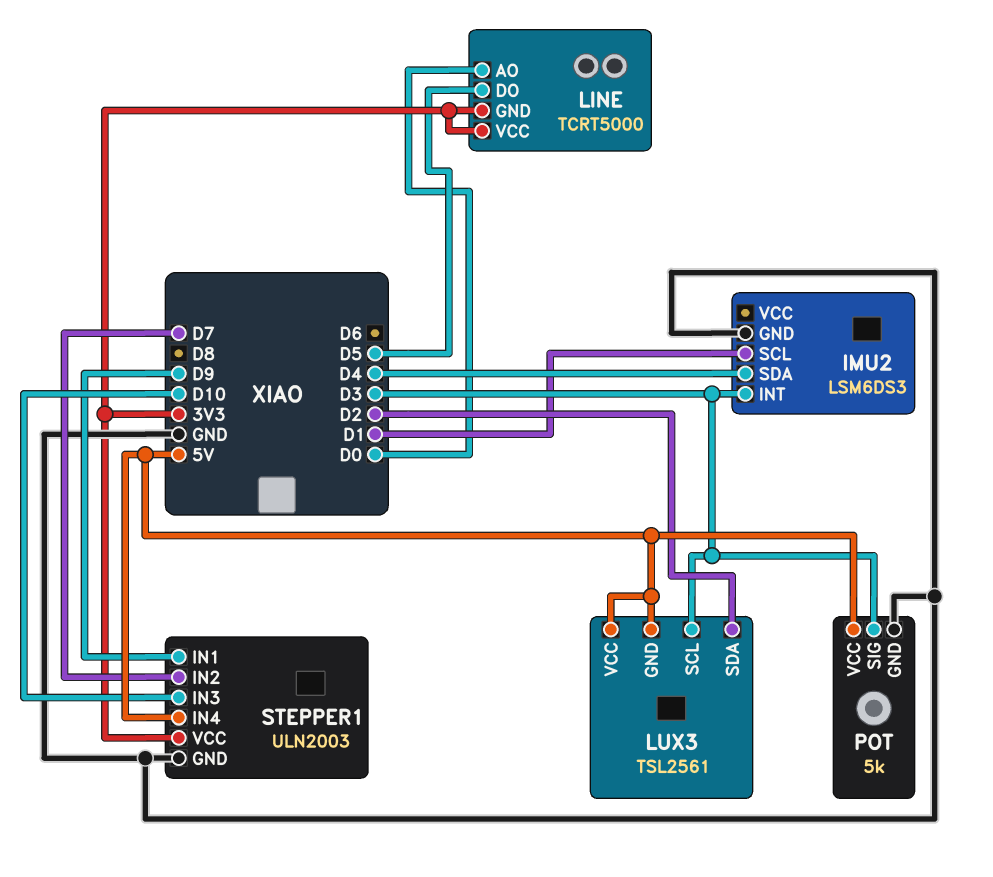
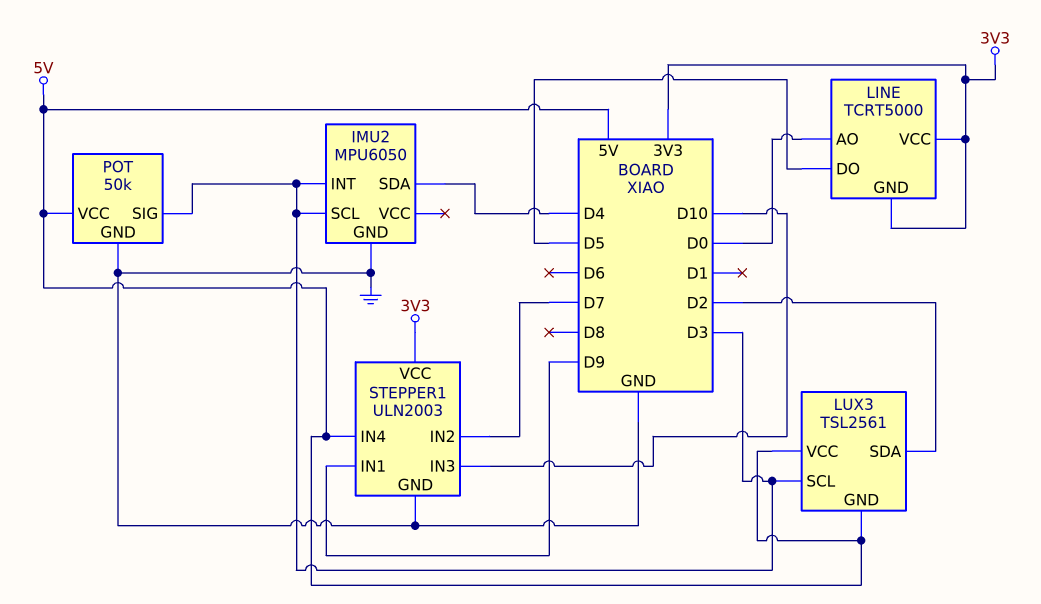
IMU2: LSM6DS3 -> MPU6050
IMU2 pin SCL: D1 -> D3
POT: 5k -> 50k

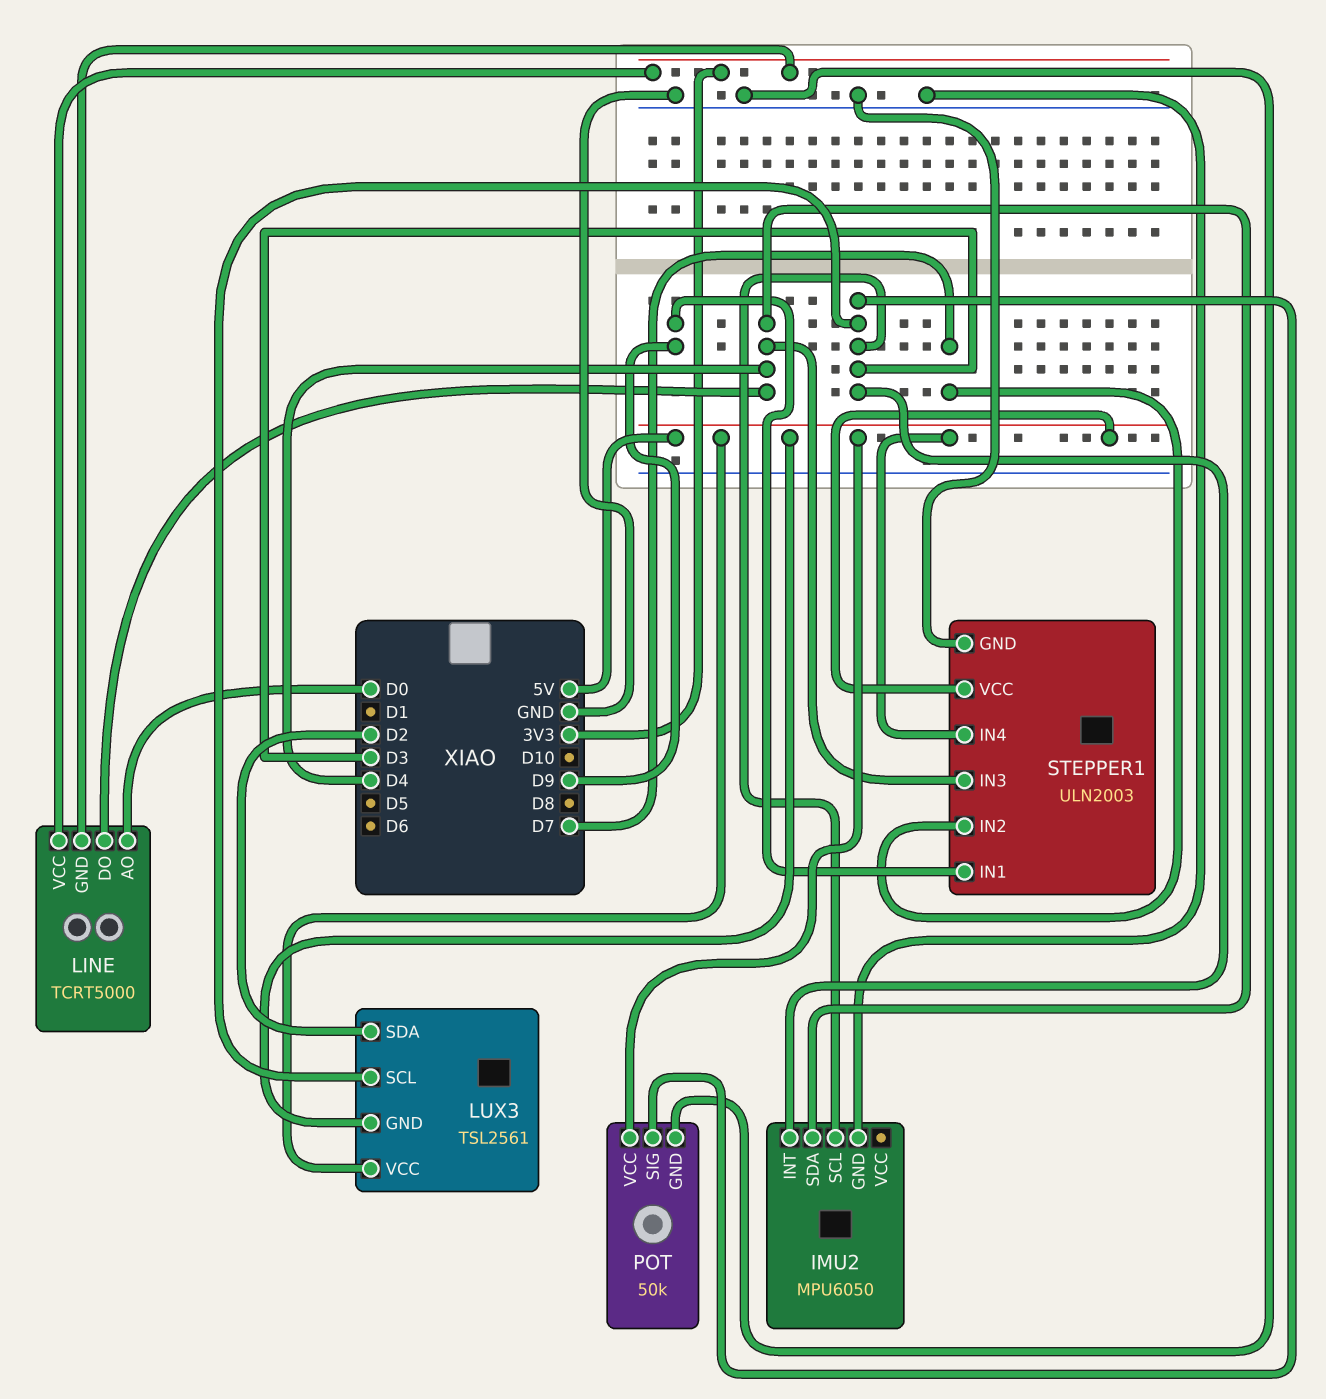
LINE pin DO: D5 -> D4
STEPPER1 pin IN3: D10 -> D4
STEPPER1 pin VCC: 3V3 -> 5V

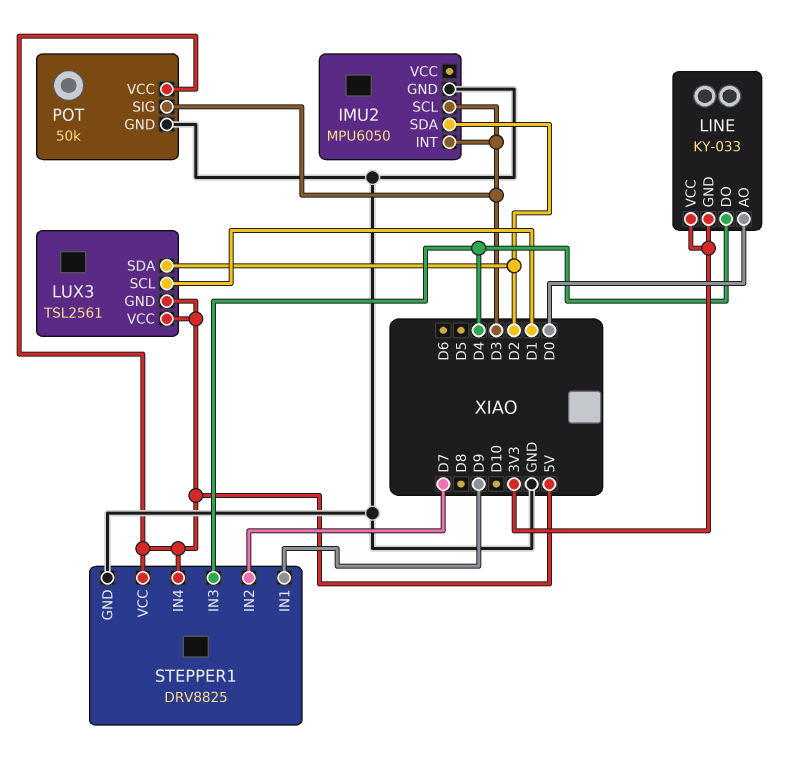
IMU2 pin SDA: D4 -> D2
LINE: TCRT5000 -> KY-033
LUX3 pin SCL: D3 -> D1
STEPPER1: ULN2003 -> DRV8825

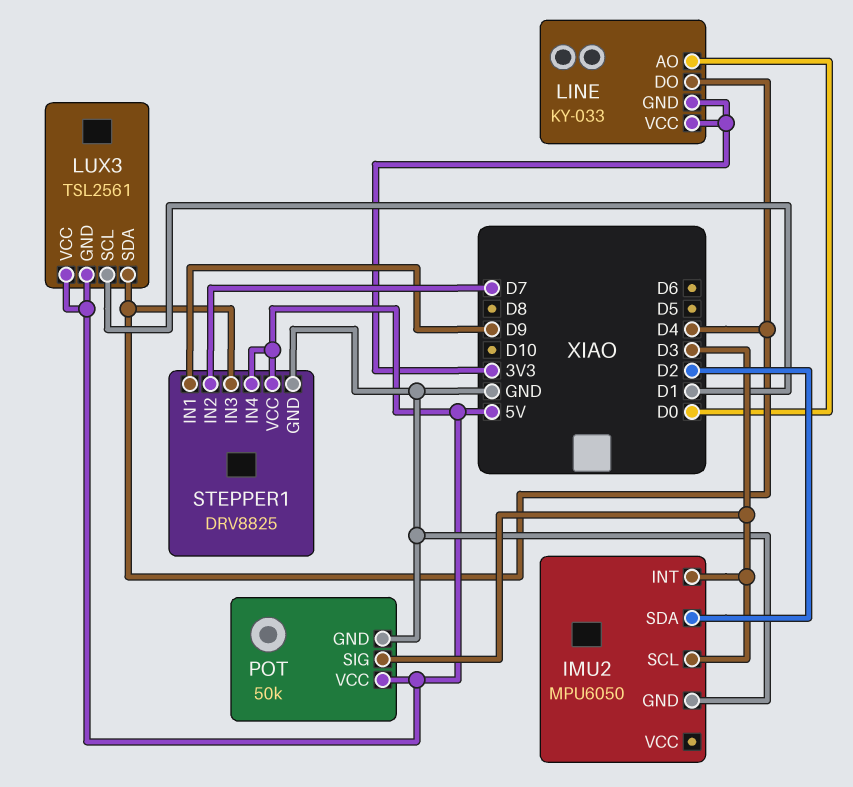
LUX3 pin SDA: D2 -> D4

